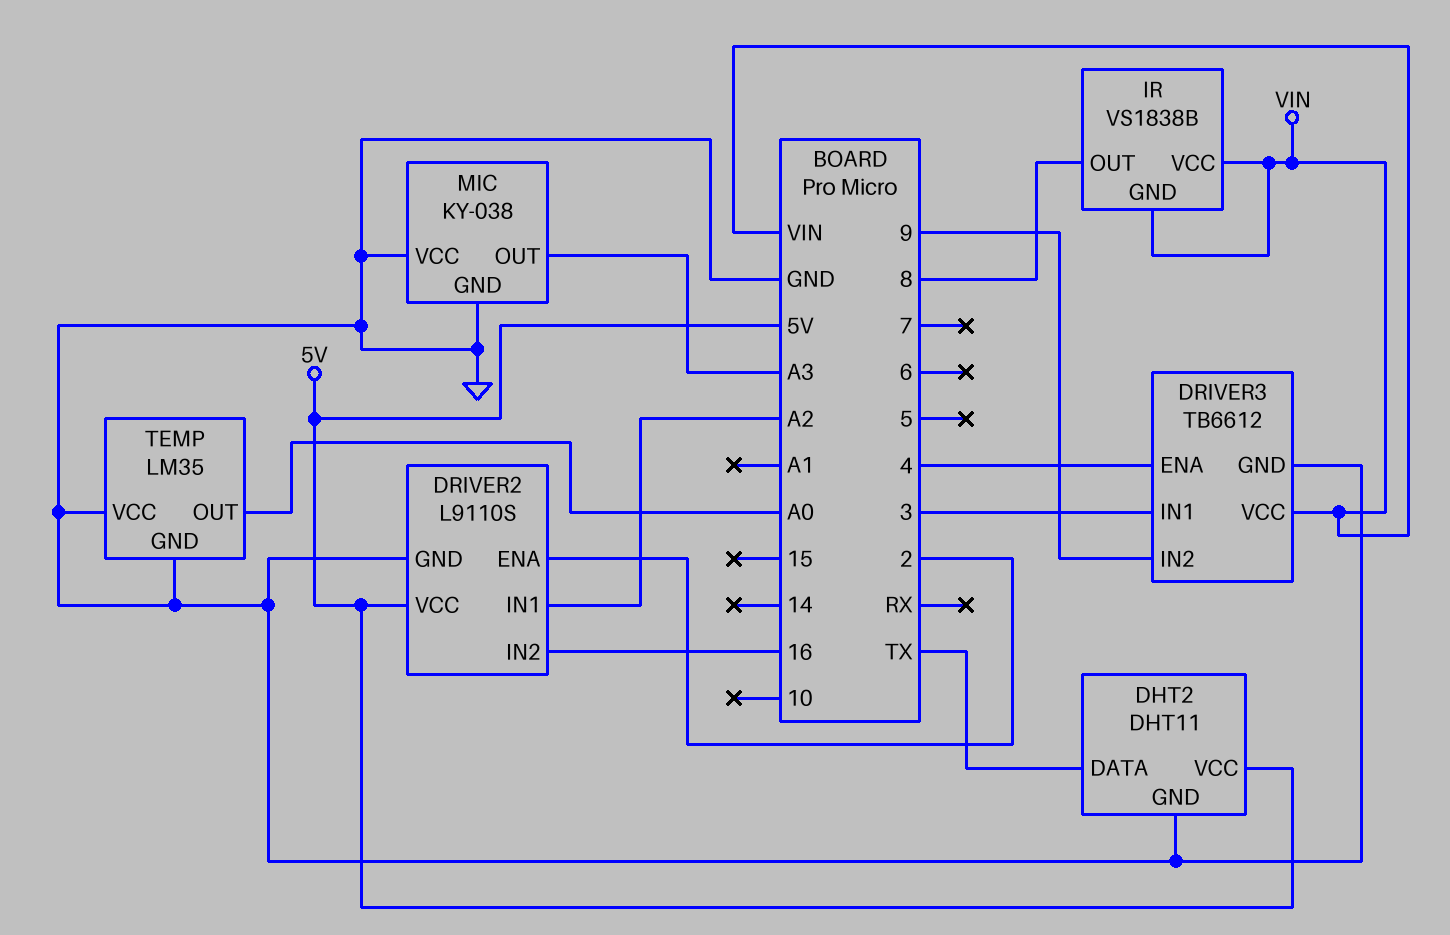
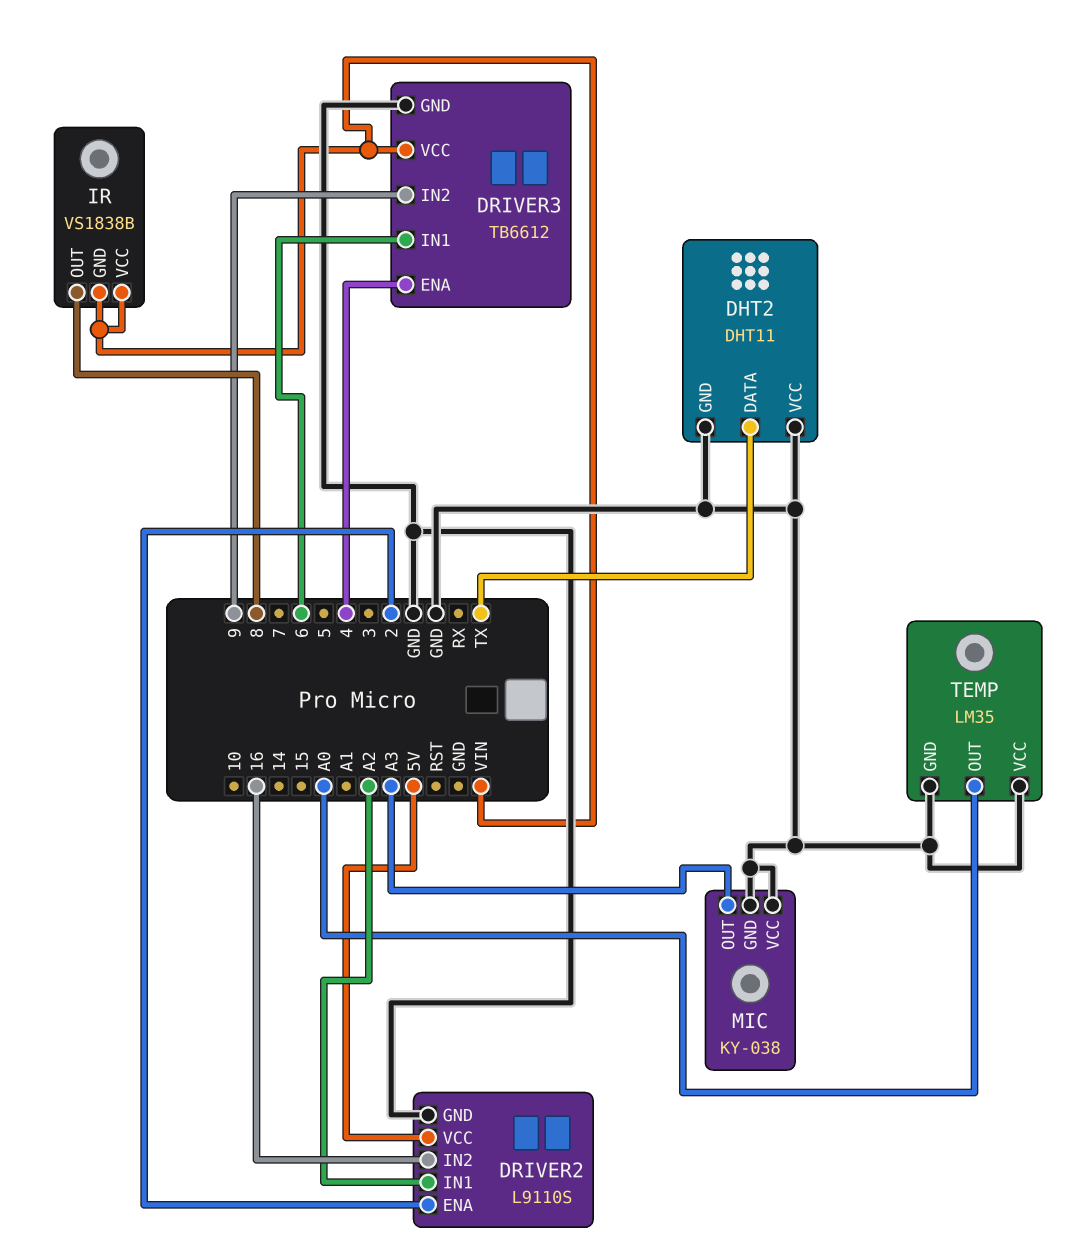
DHT2 pin VCC: 5V -> GND
DRIVER3 pin IN1: 3 -> 6

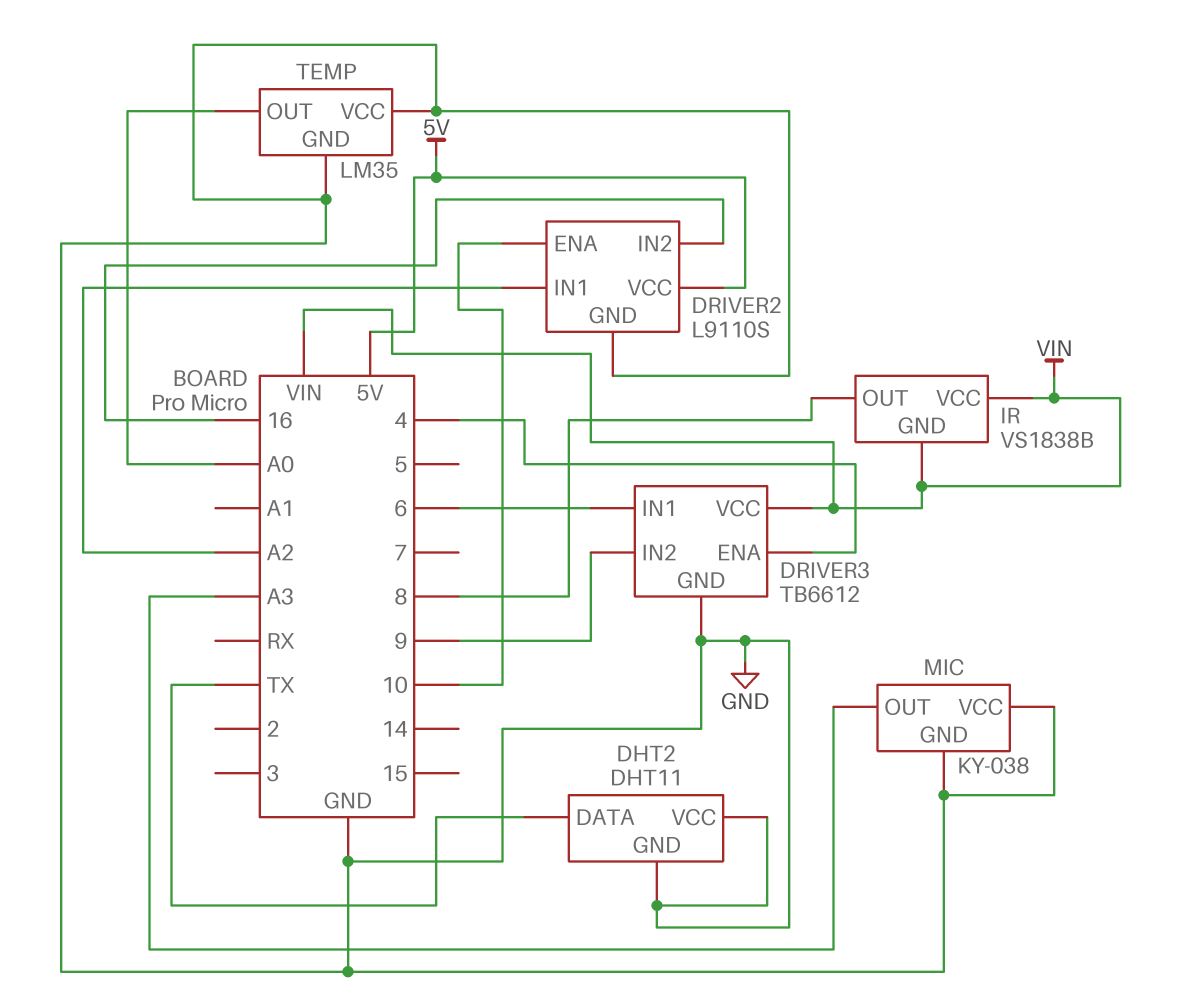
DRIVER2 pin ENA: 2 -> 10

